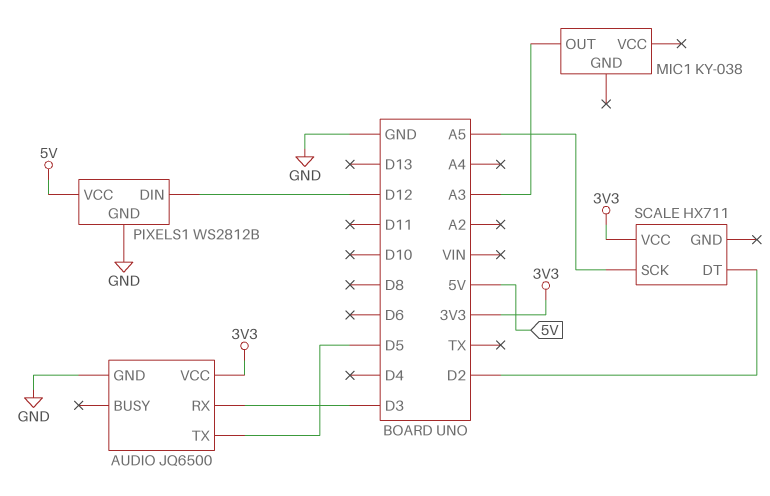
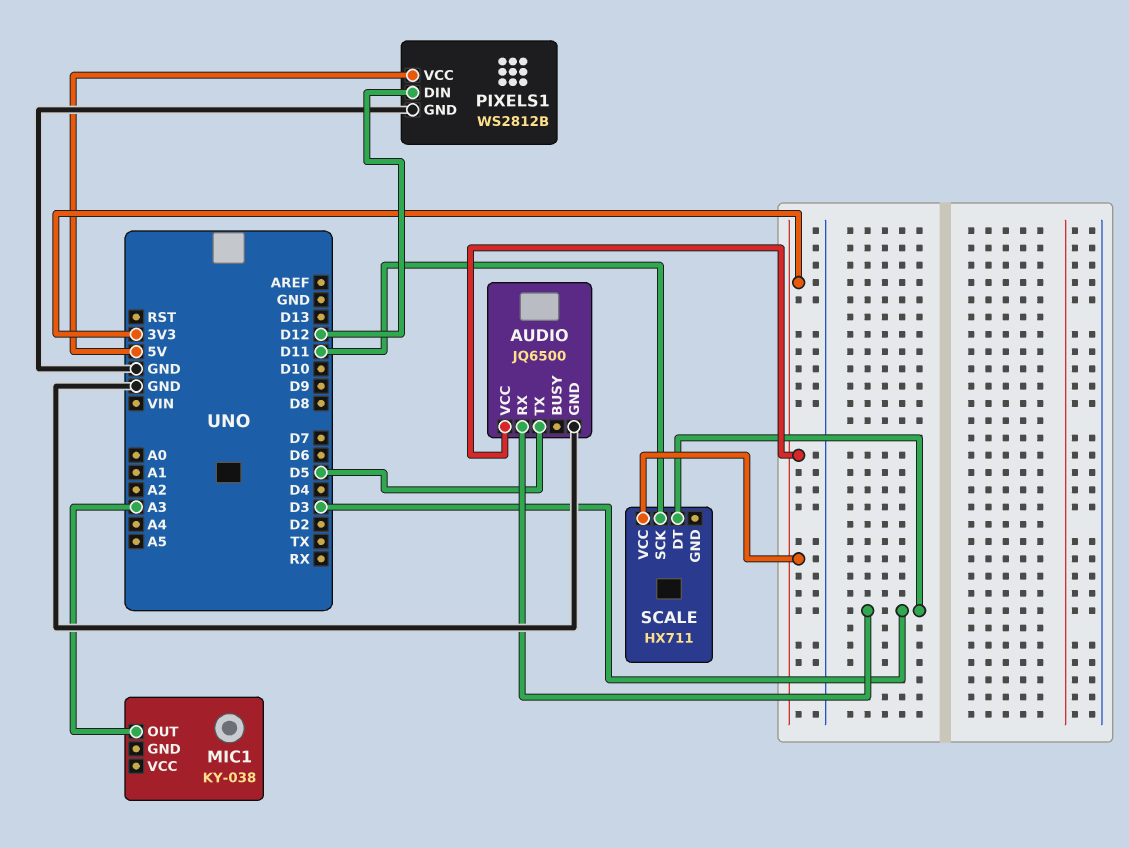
SCALE pin DT: D2 -> D3
SCALE pin SCK: A5 -> D11

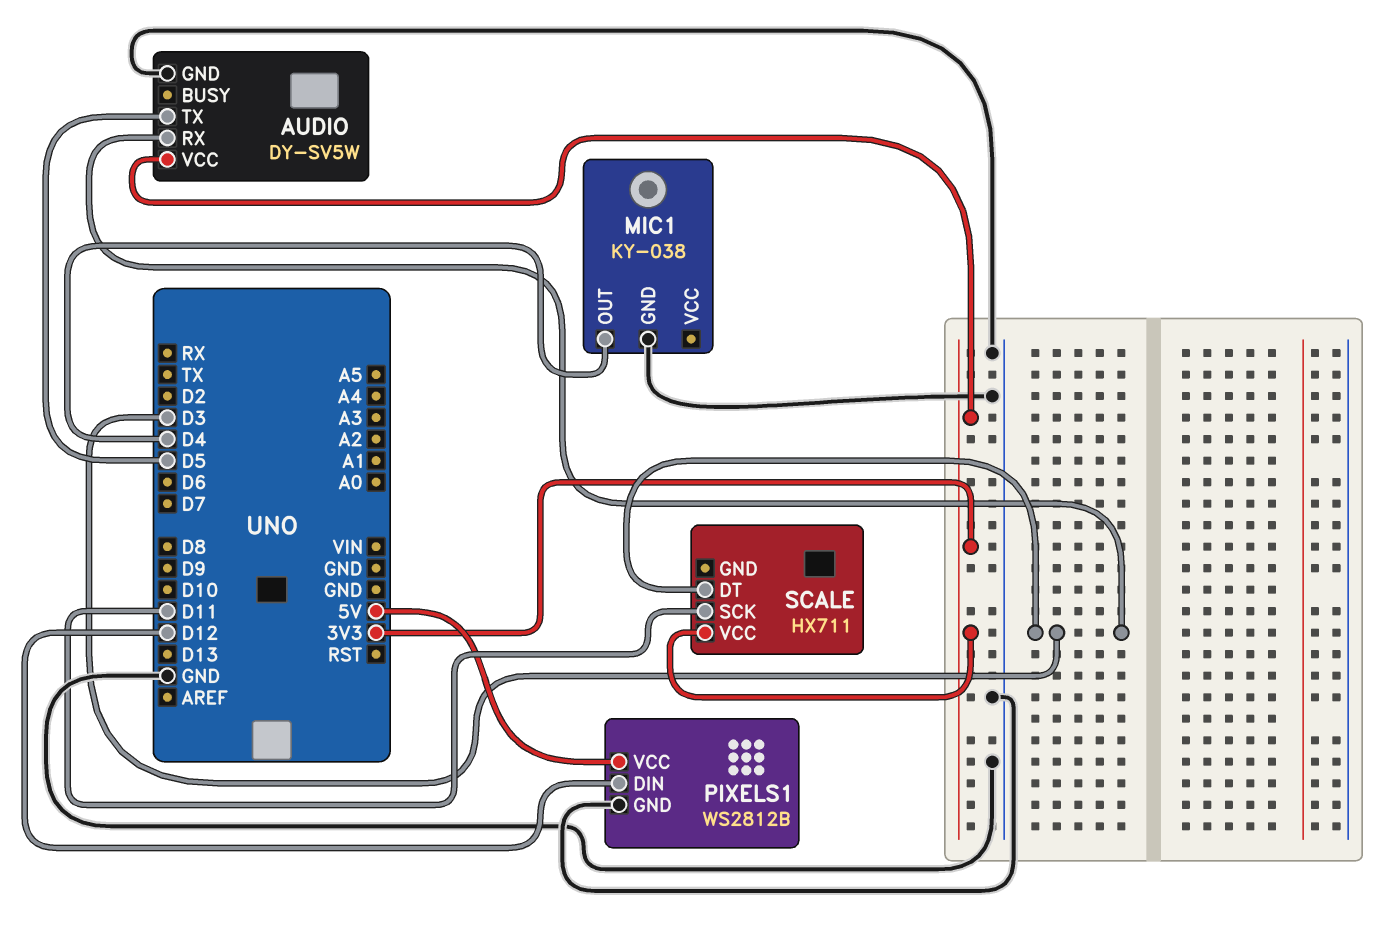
AUDIO: JQ6500 -> DY-SV5W
MIC1 pin GND: none -> GND
MIC1 pin OUT: A3 -> D4

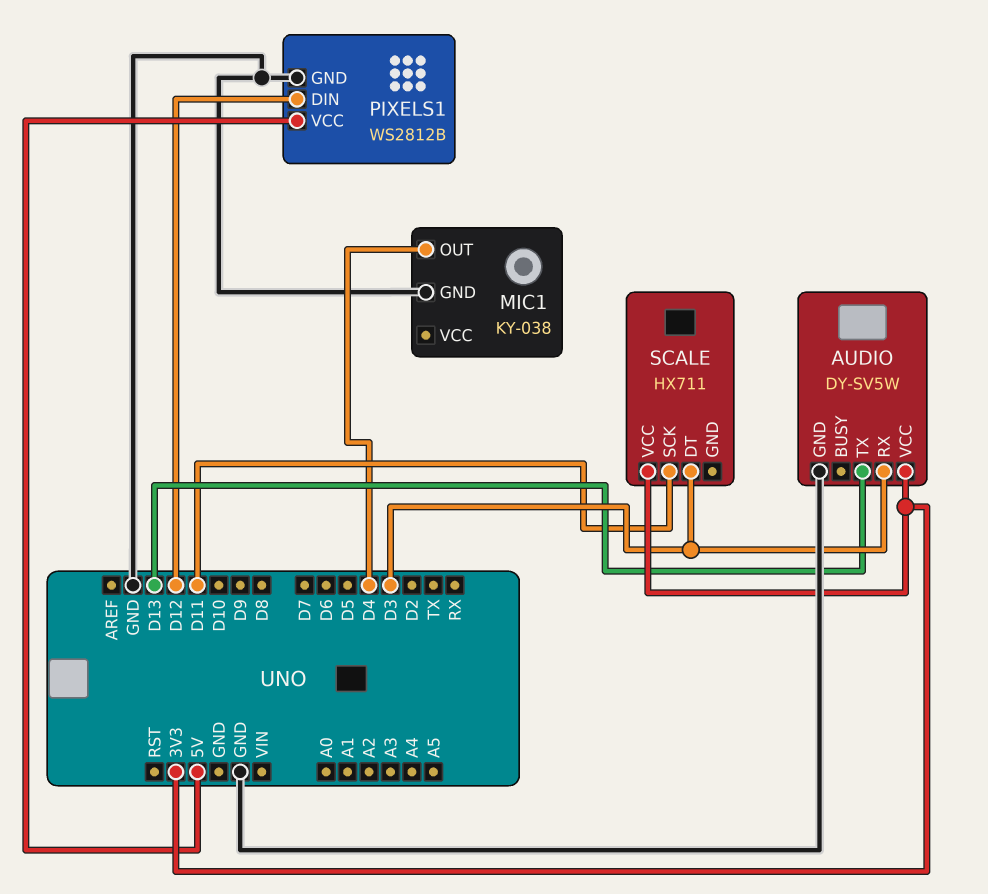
AUDIO pin TX: D5 -> D13

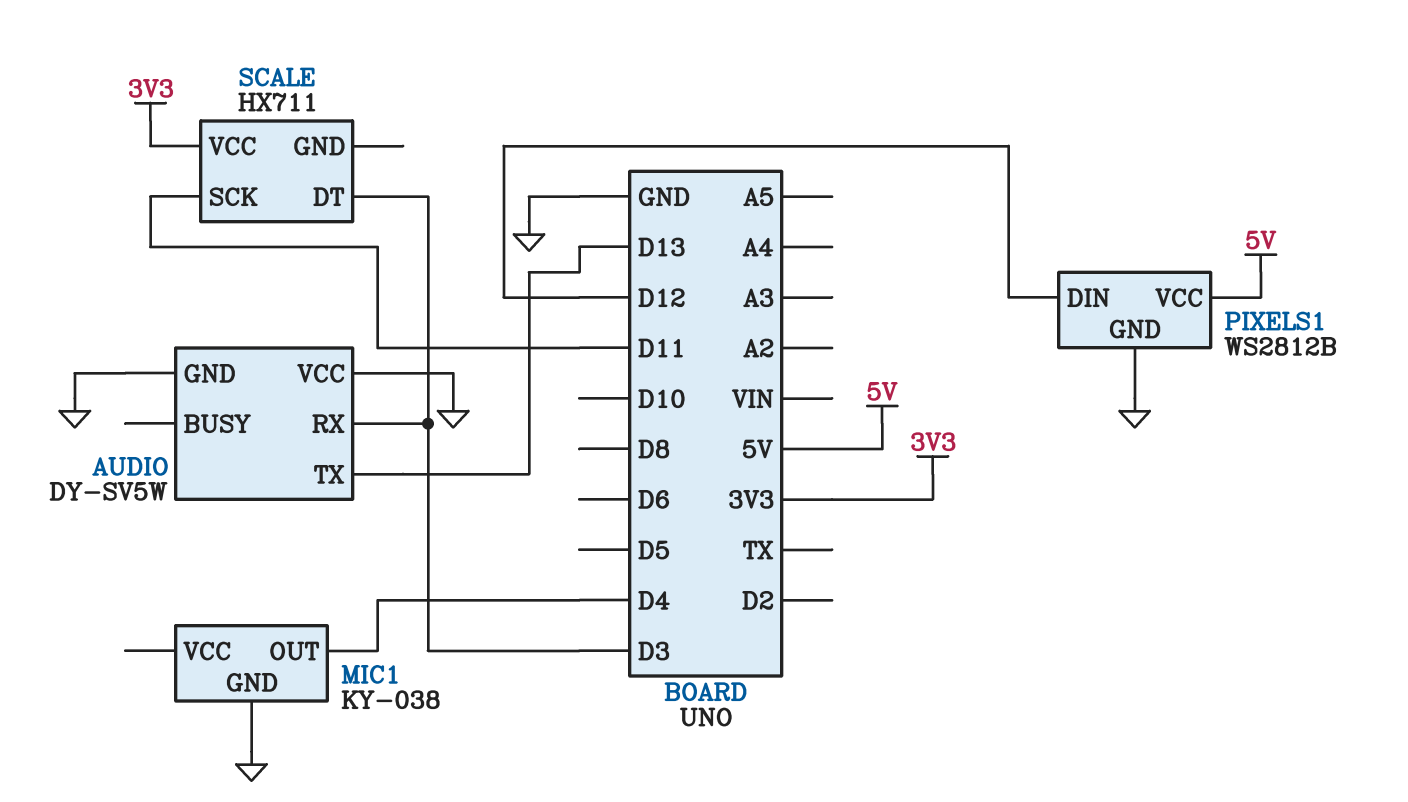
AUDIO pin VCC: 3V3 -> GND

